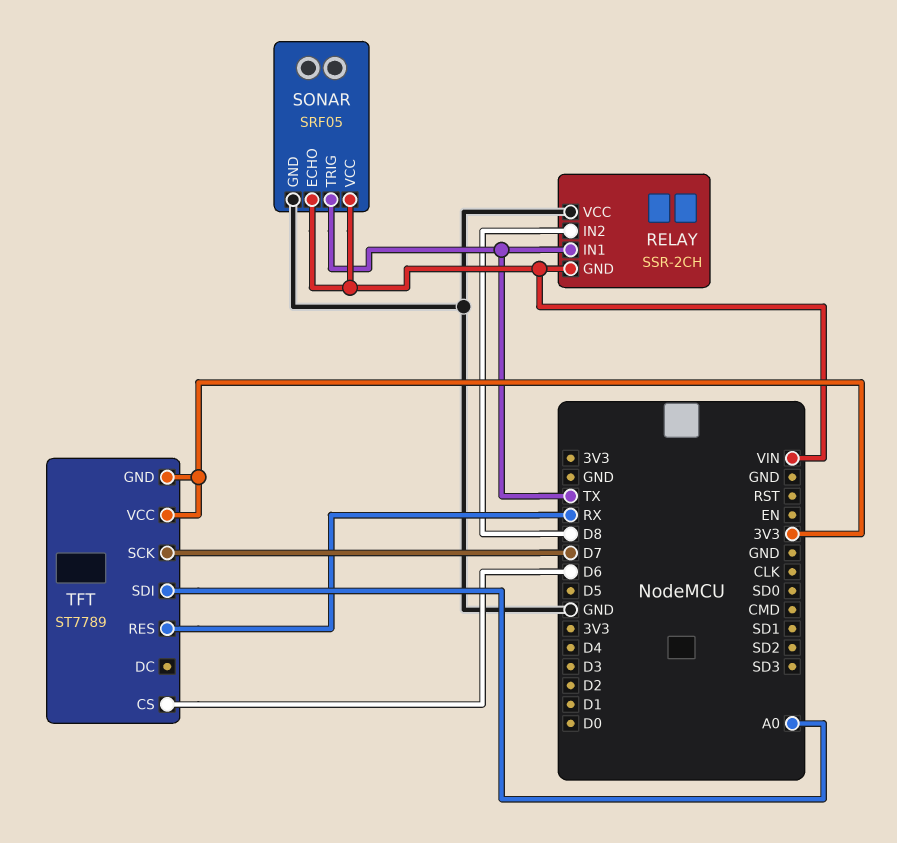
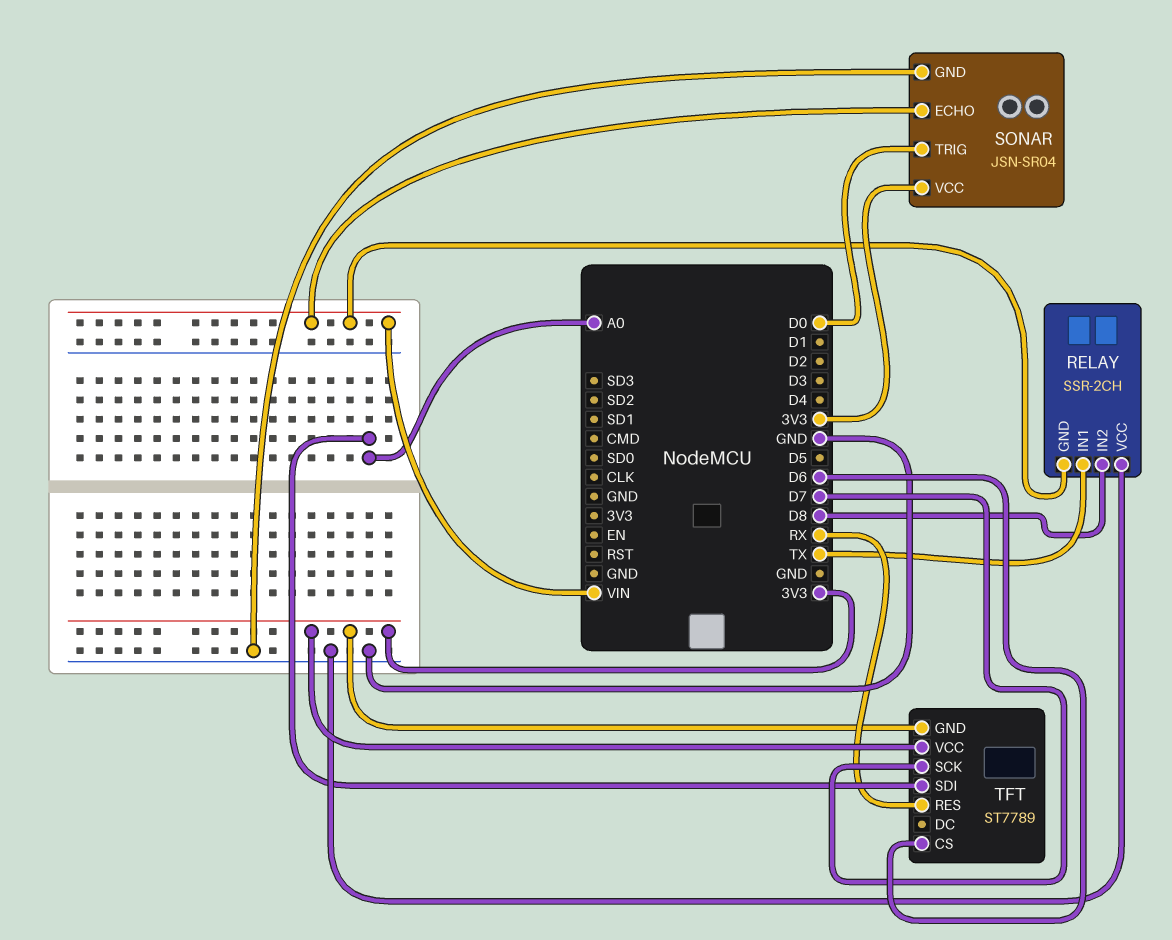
SONAR: SRF05 -> JSN-SR04
SONAR pin TRIG: TX -> D0
SONAR pin VCC: VIN -> 3V3

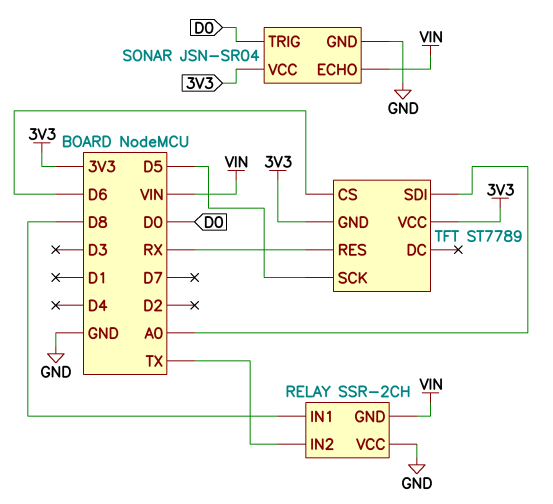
RELAY pin IN1: TX -> D8
RELAY pin IN2: D8 -> TX
TFT pin SCK: D7 -> D5

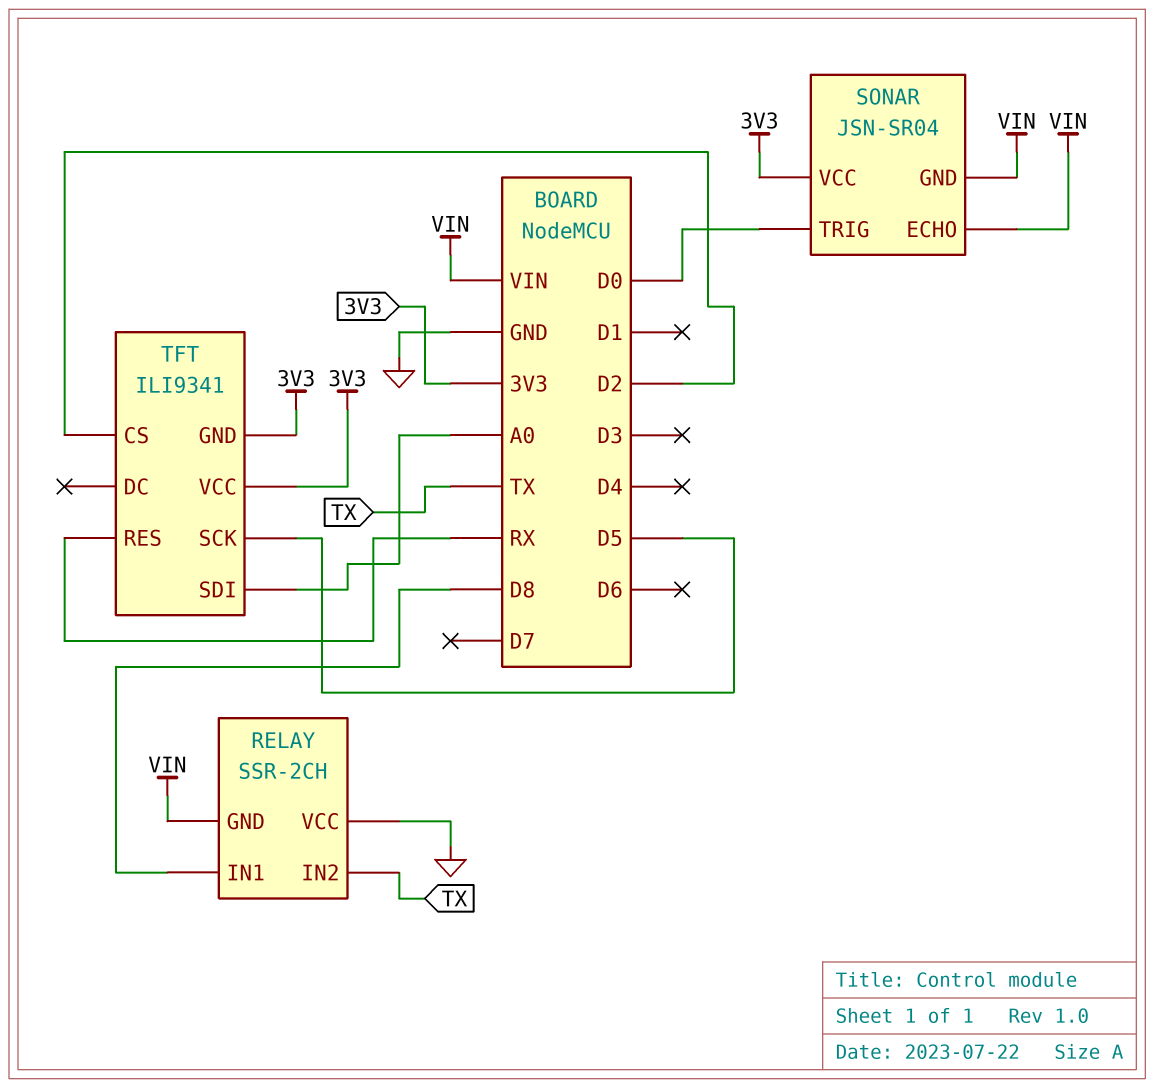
SONAR pin GND: GND -> VIN
TFT: ST7789 -> ILI9341
TFT pin CS: D6 -> D2

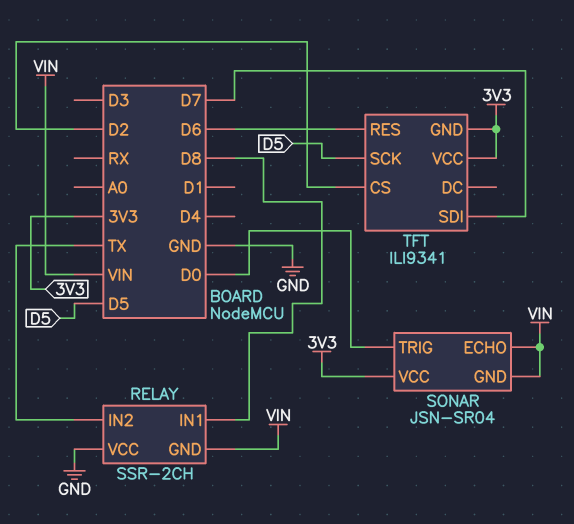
TFT pin RES: RX -> D6
TFT pin SDI: A0 -> D7

